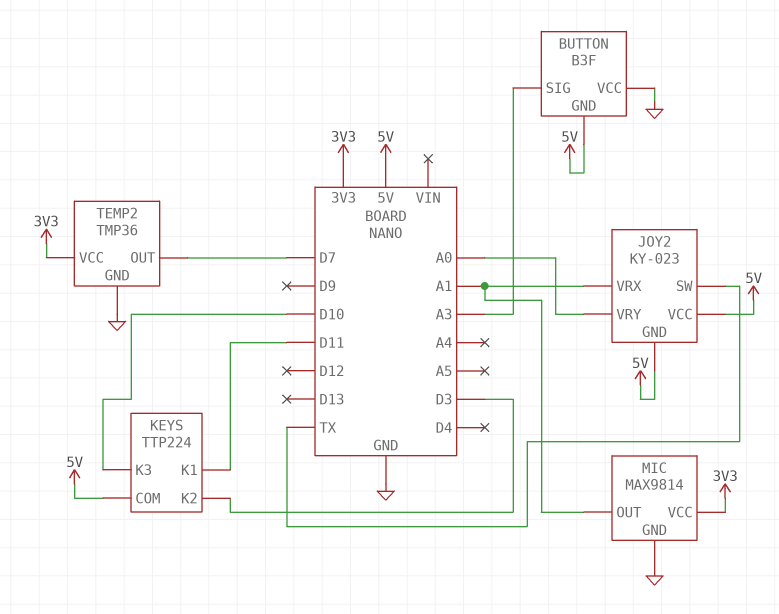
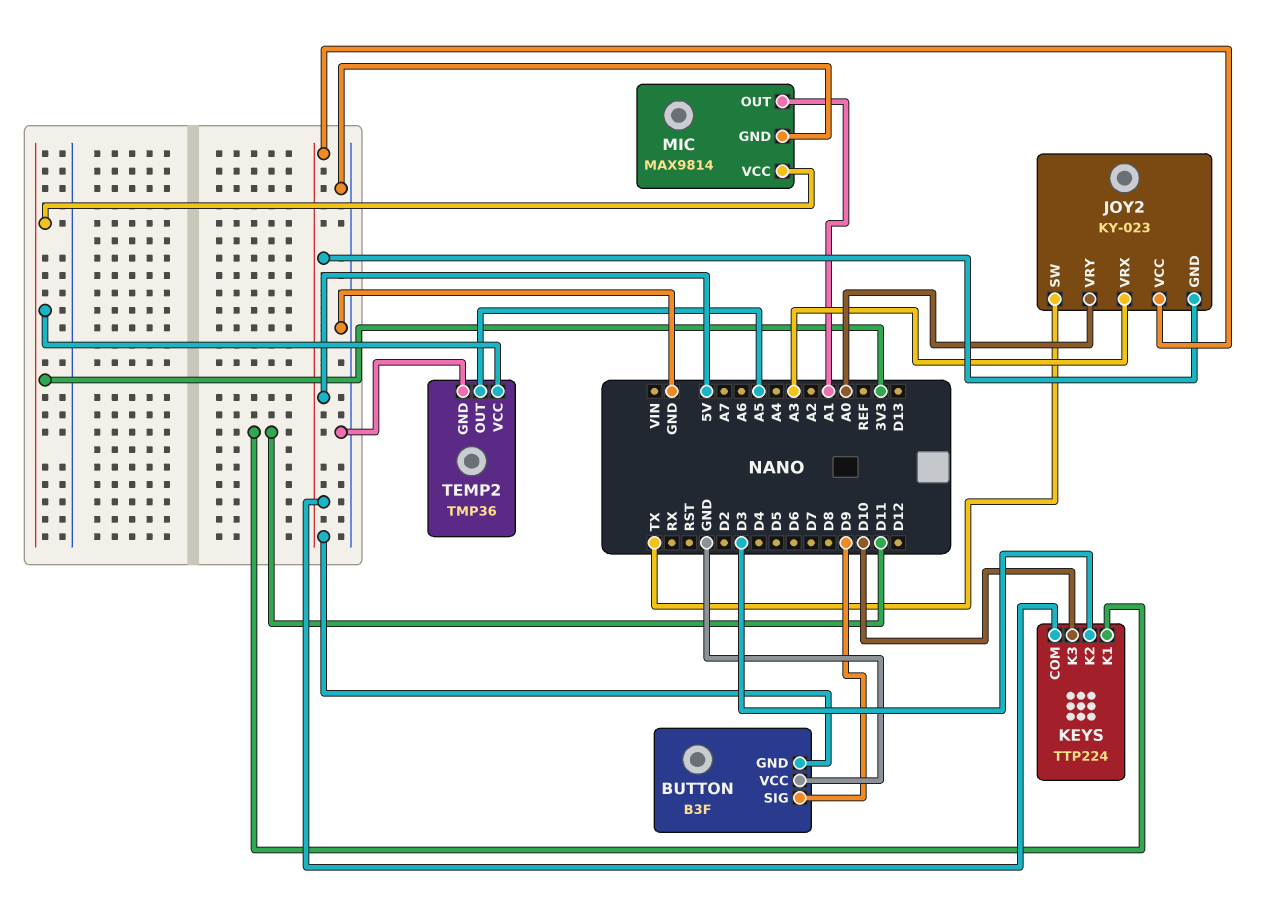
BUTTON pin SIG: A3 -> D9
JOY2 pin VRX: A1 -> A3
TEMP2 pin OUT: D7 -> A5

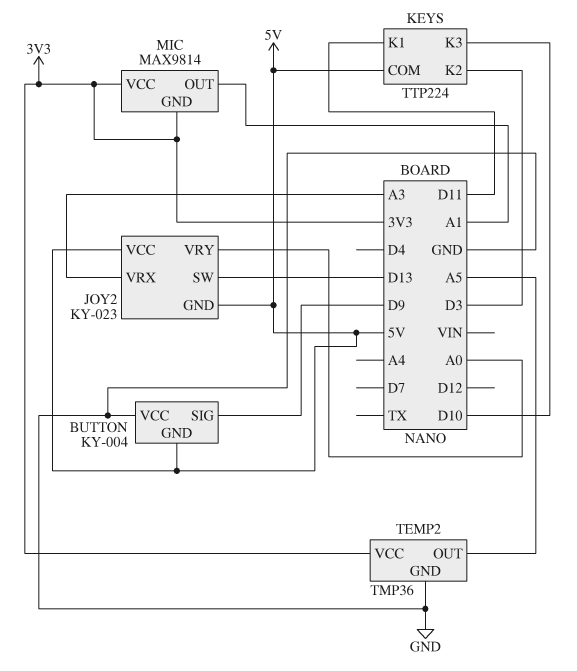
BUTTON: B3F -> KY-004
JOY2 pin SW: TX -> D13
MIC pin GND: GND -> 3V3

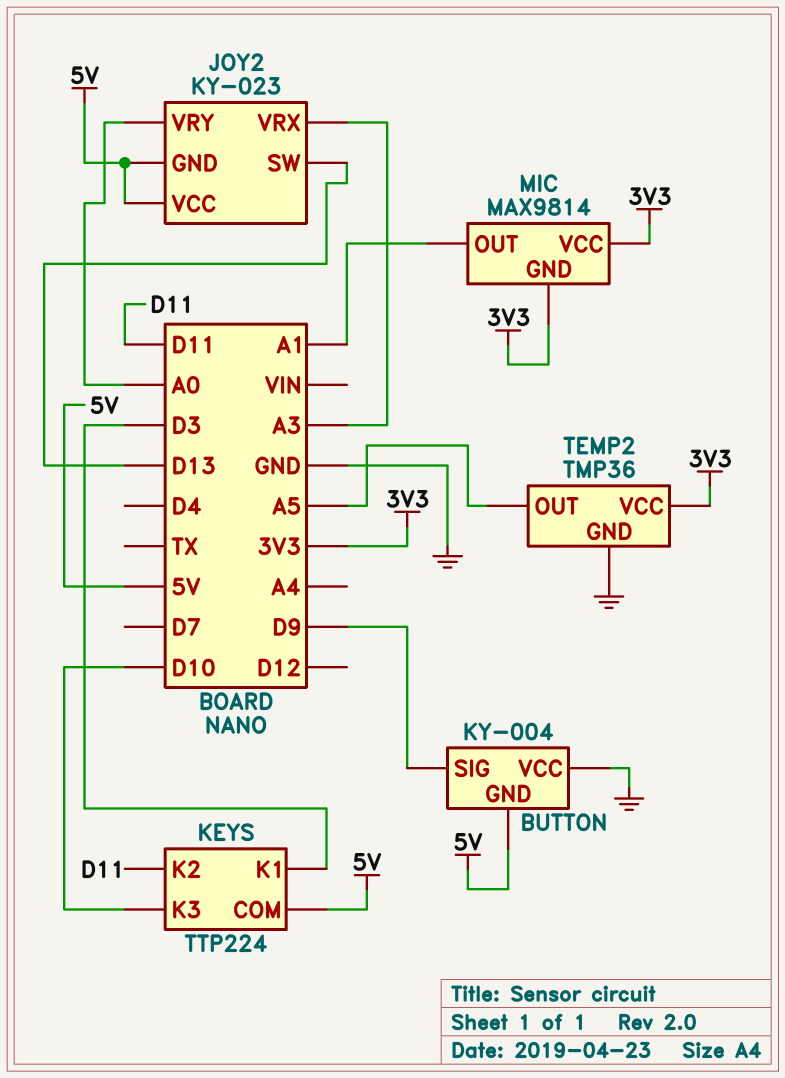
KEYS pin K1: D11 -> D3
KEYS pin K2: D3 -> D11

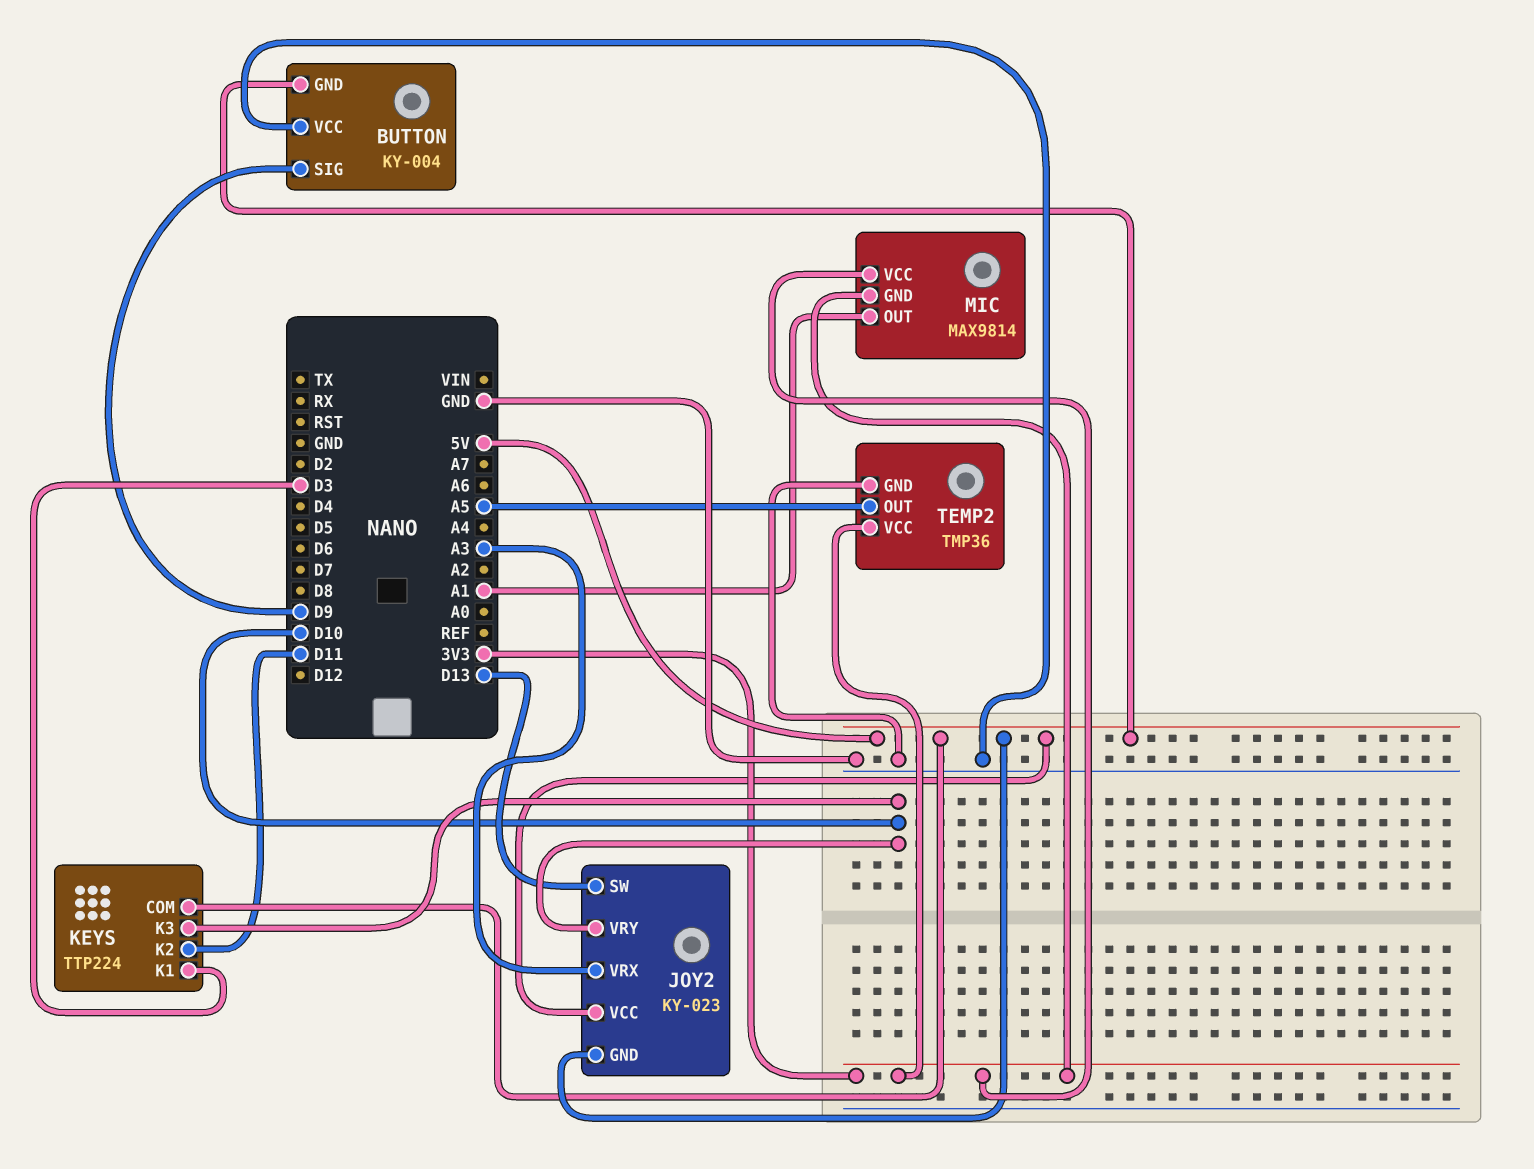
JOY2 pin VRY: A0 -> D10

